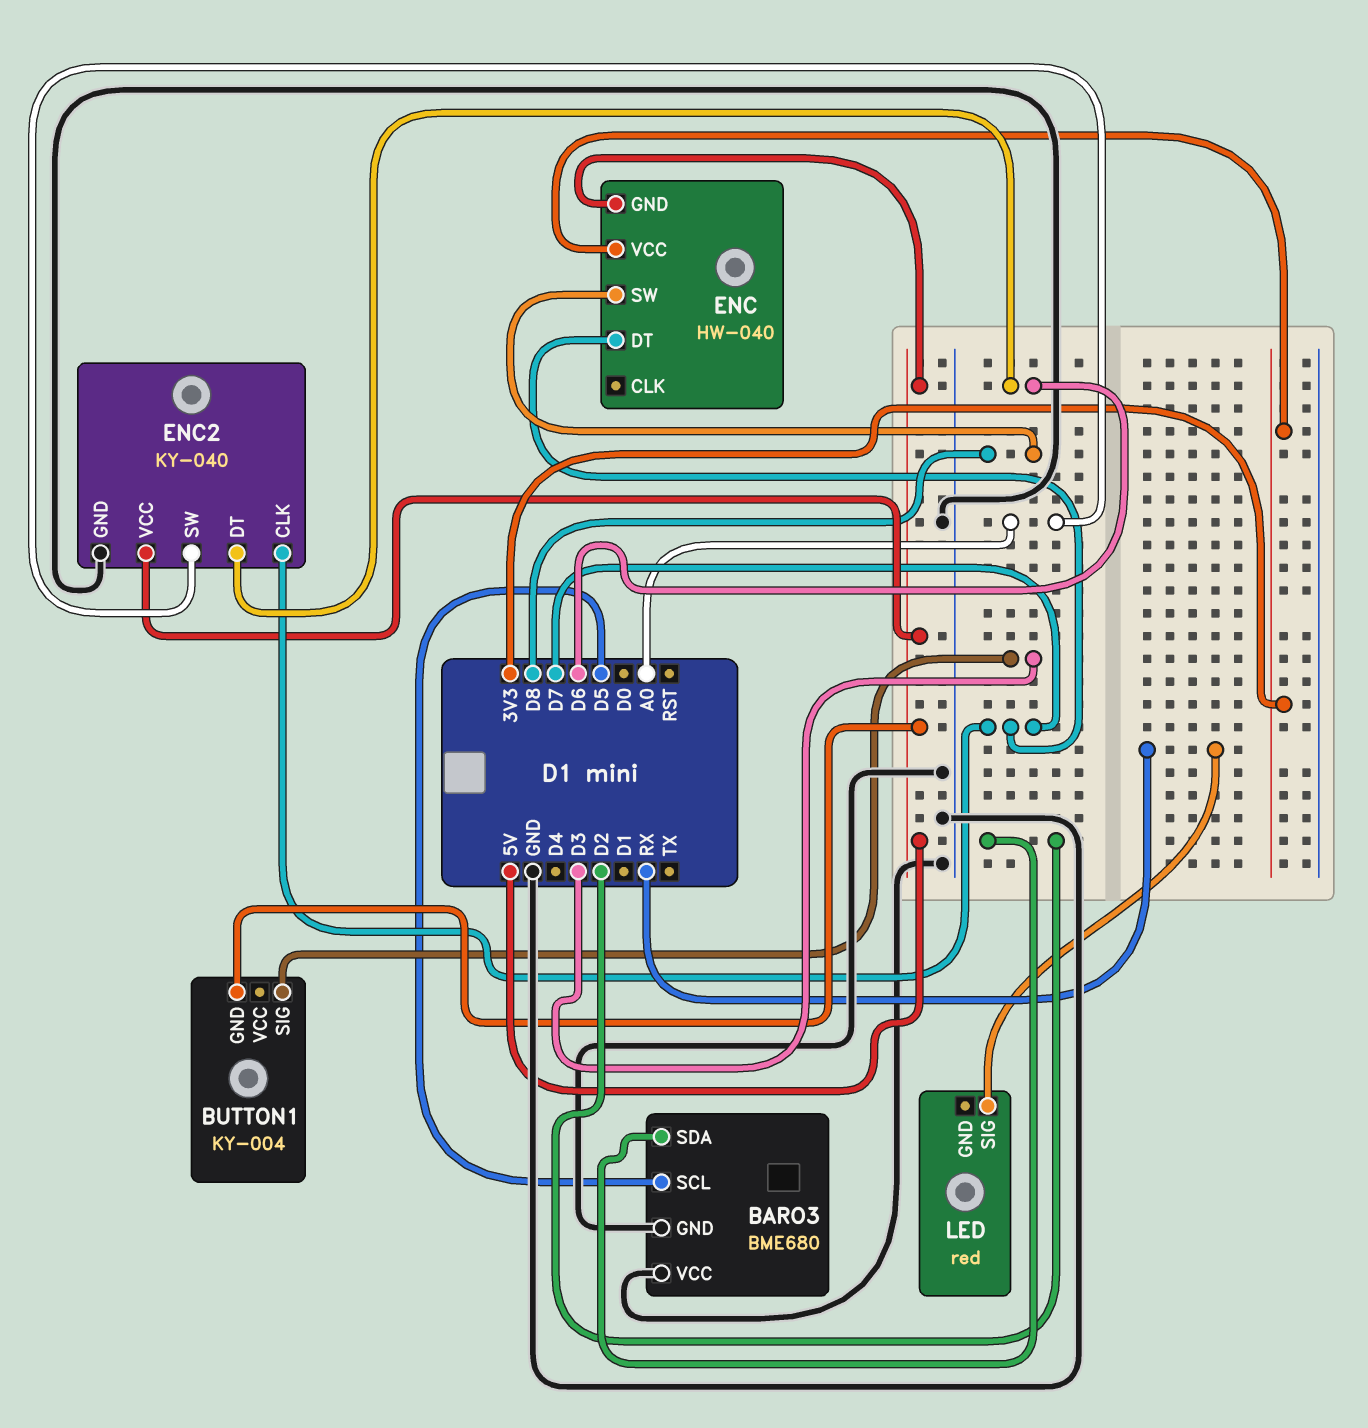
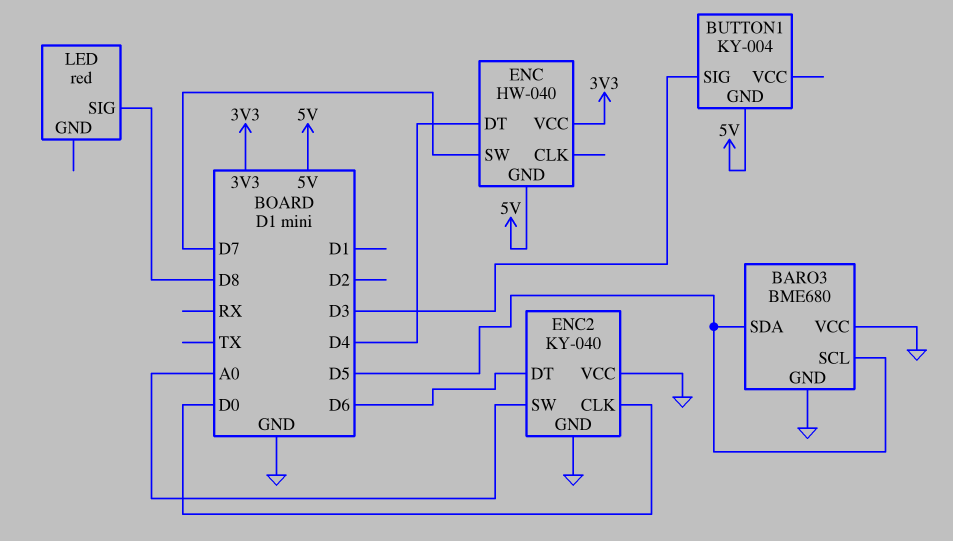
BARO3 pin SDA: D2 -> D5
ENC pin DT: D7 -> D4
ENC pin SW: D8 -> D7
ENC2 pin CLK: D7 -> D0
ENC2 pin VCC: 5V -> GND
LED pin SIG: RX -> D8

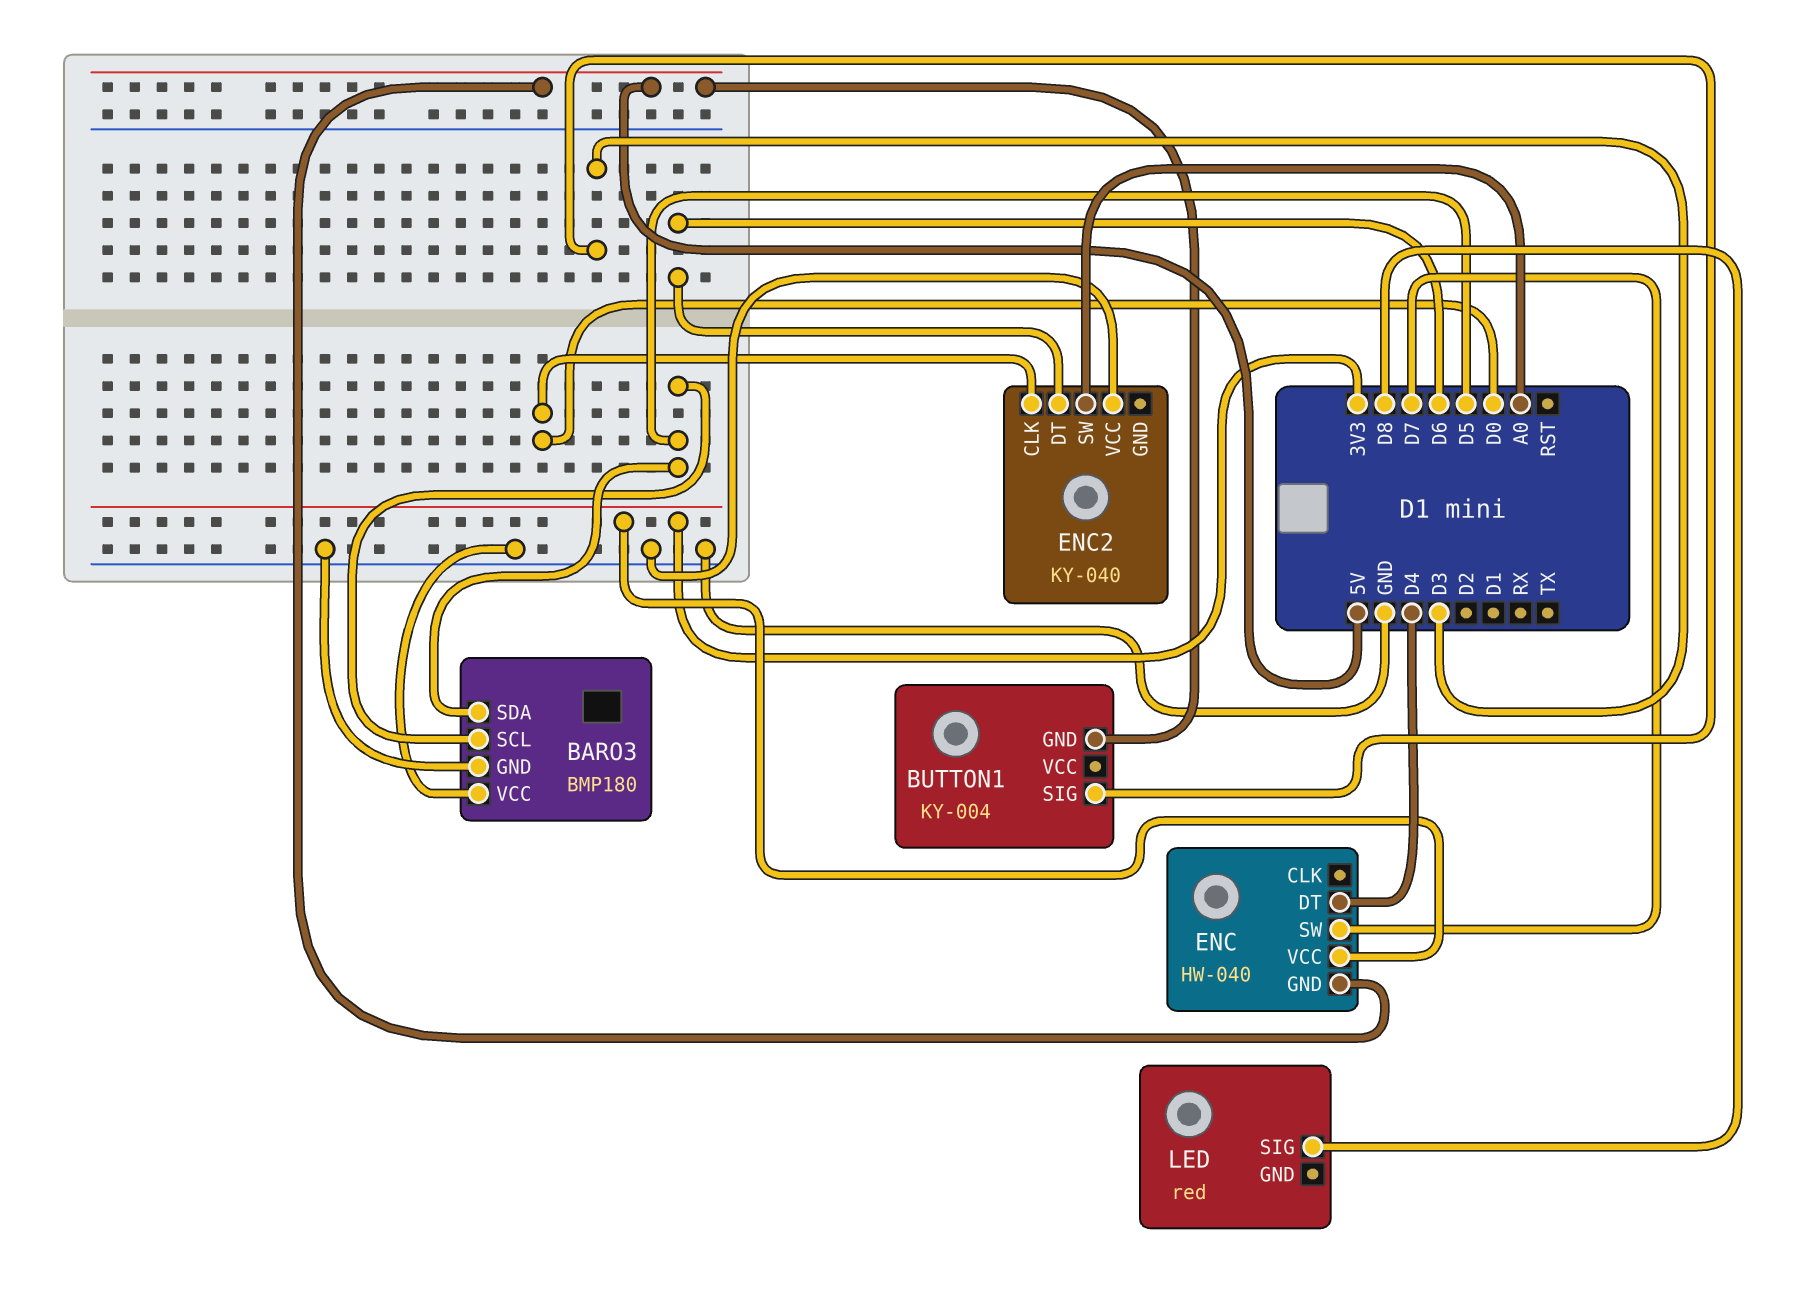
BARO3: BME680 -> BMP180
ENC2 pin GND: GND -> none

